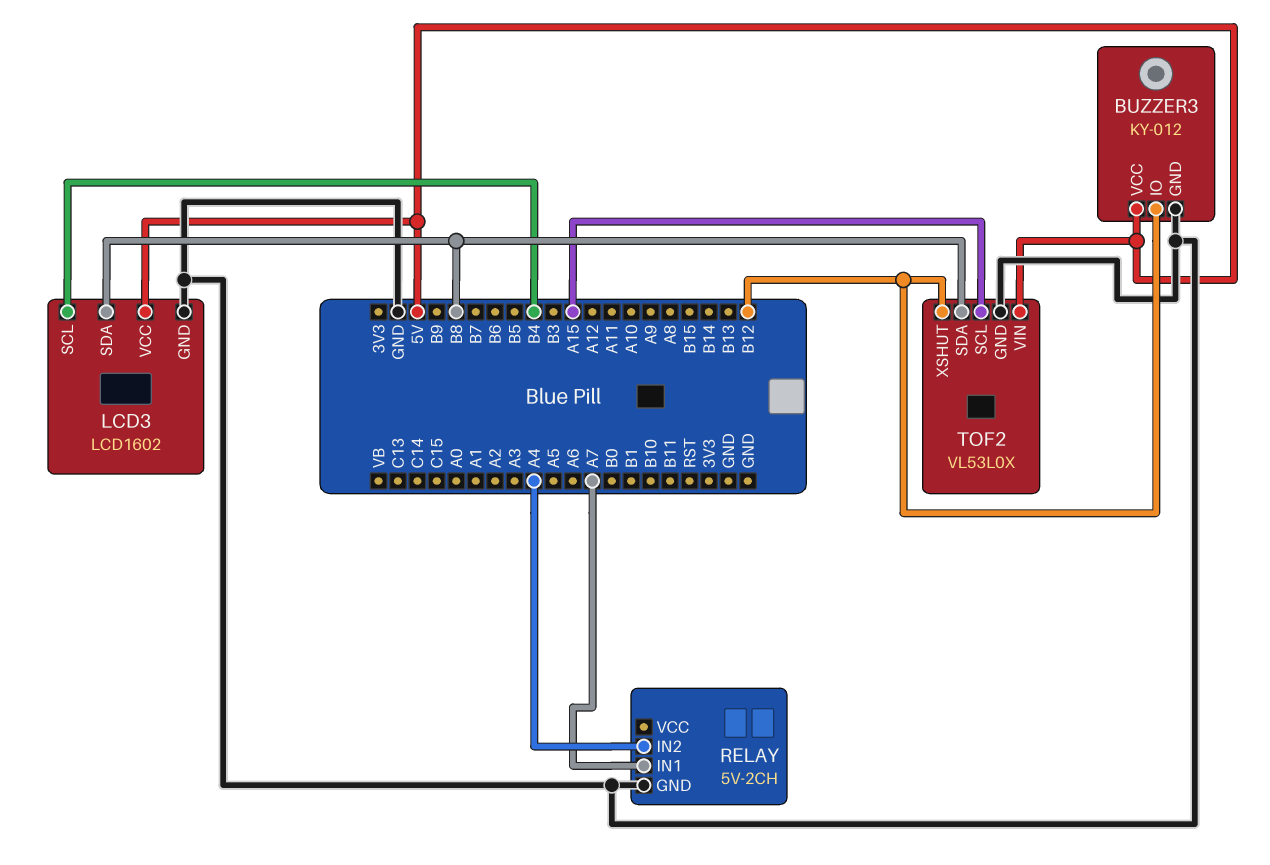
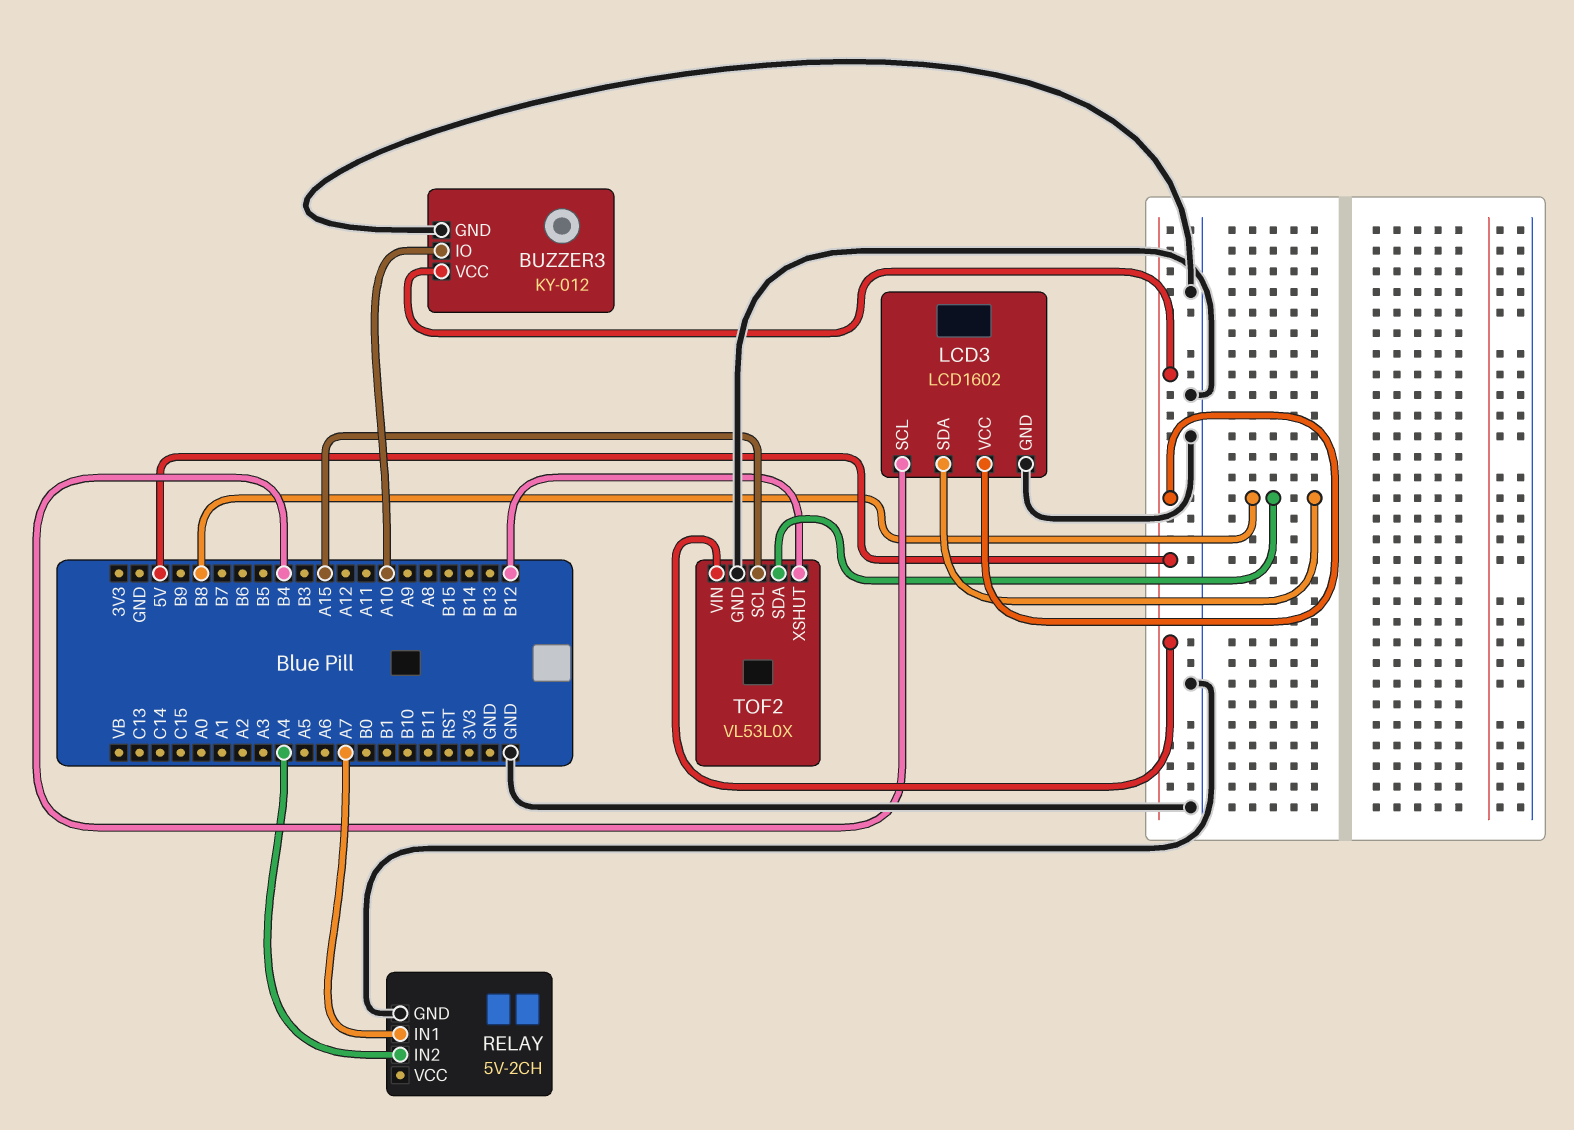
BUZZER3 pin IO: B12 -> A10

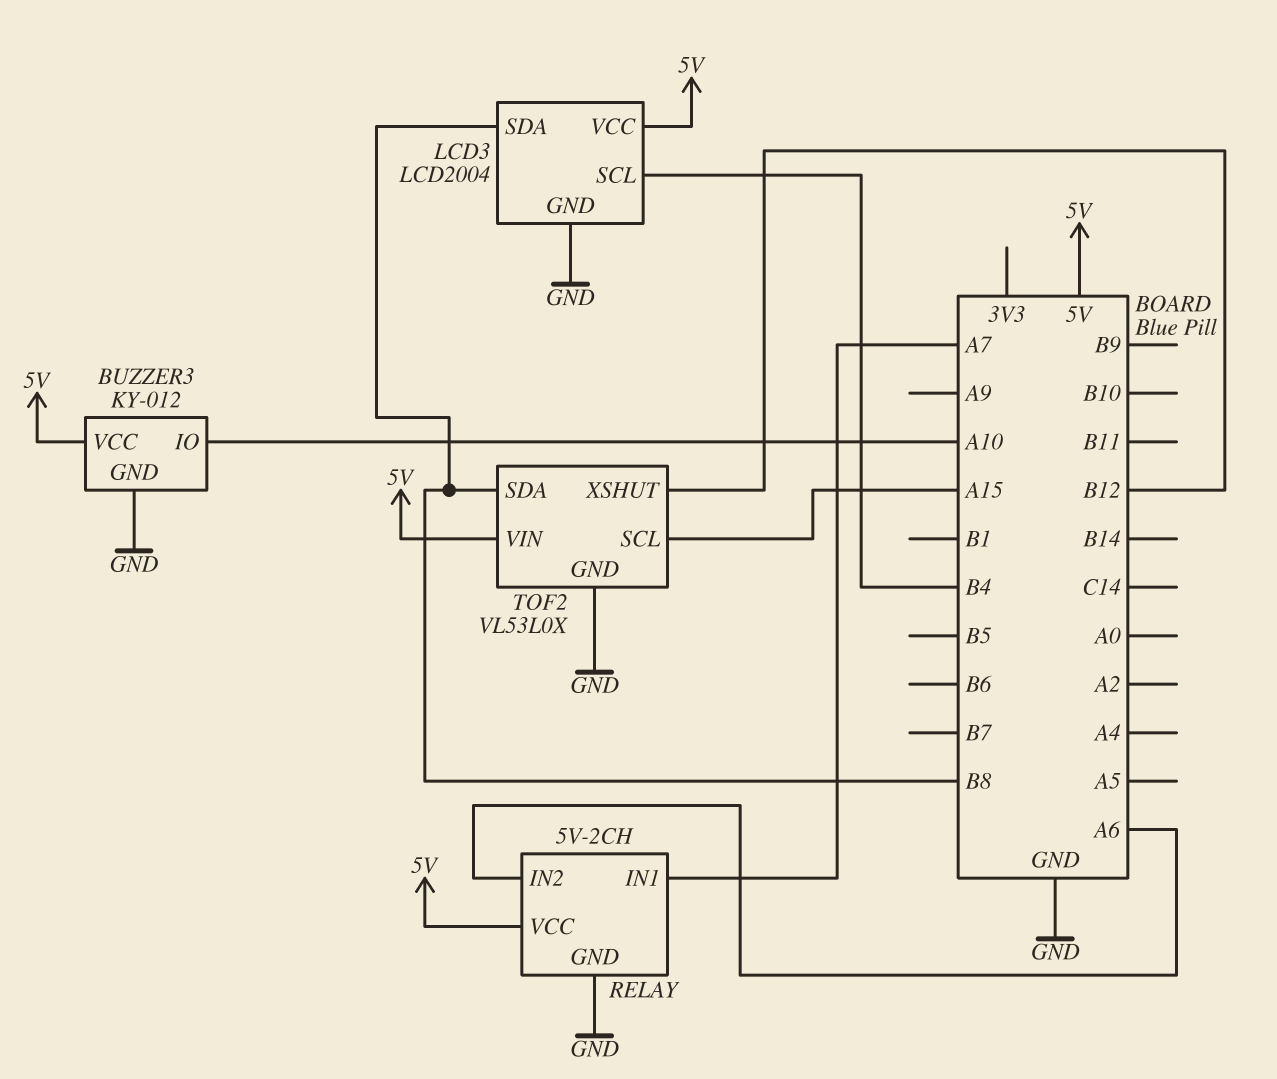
LCD3: LCD1602 -> LCD2004
RELAY pin IN2: A4 -> A6
RELAY pin VCC: none -> 5V

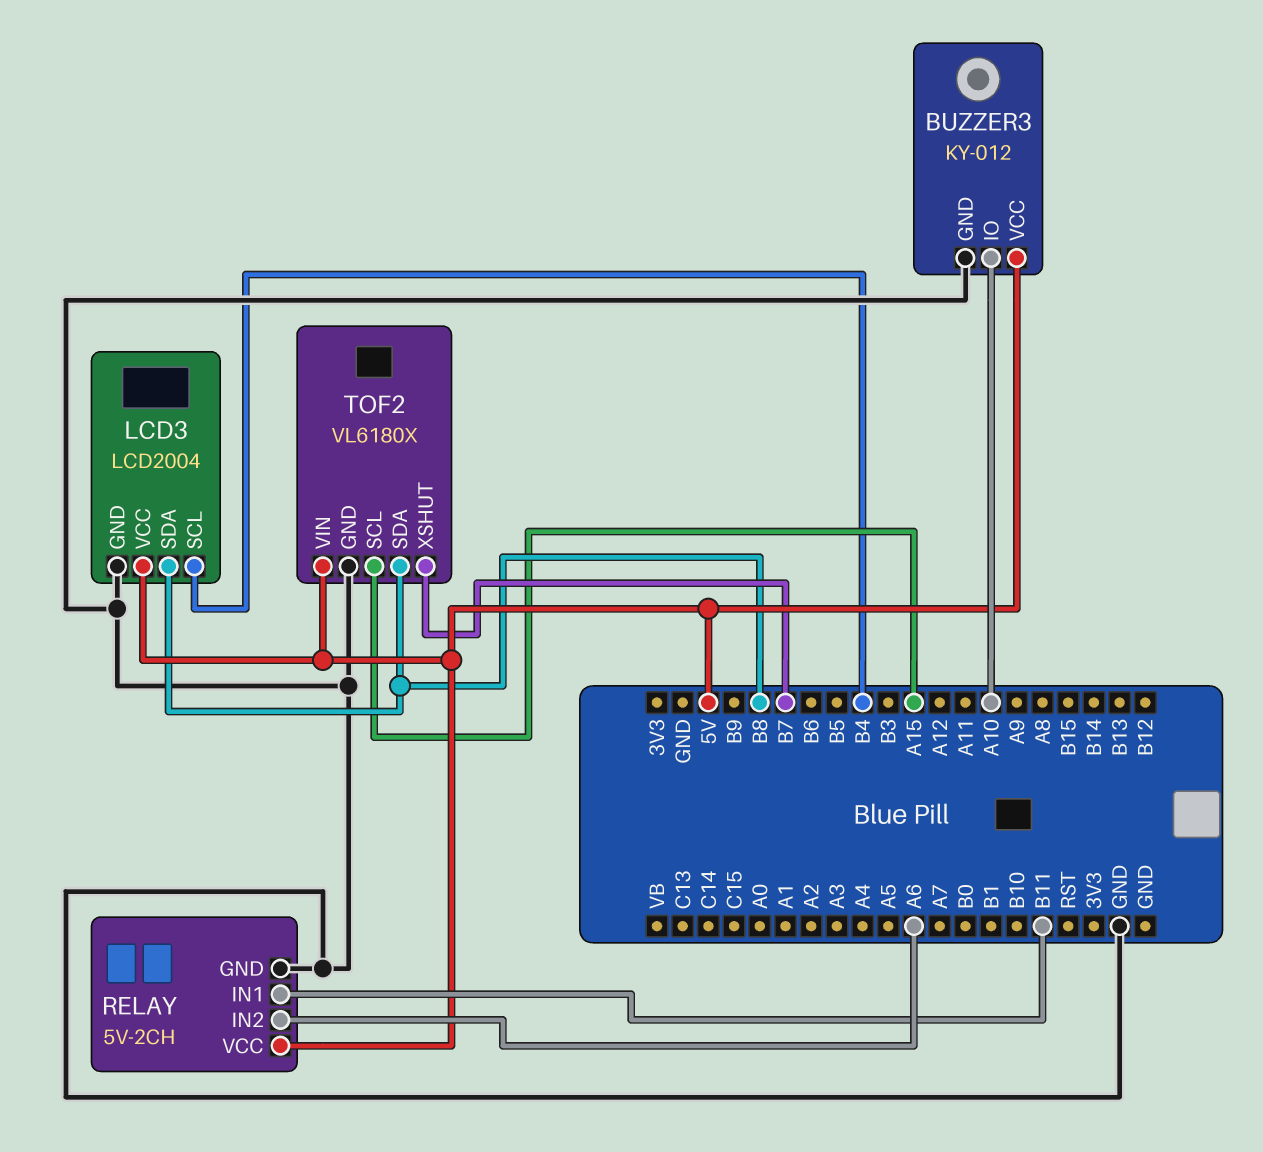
RELAY pin IN1: A7 -> B11
TOF2: VL53L0X -> VL6180X
TOF2 pin XSHUT: B12 -> B7

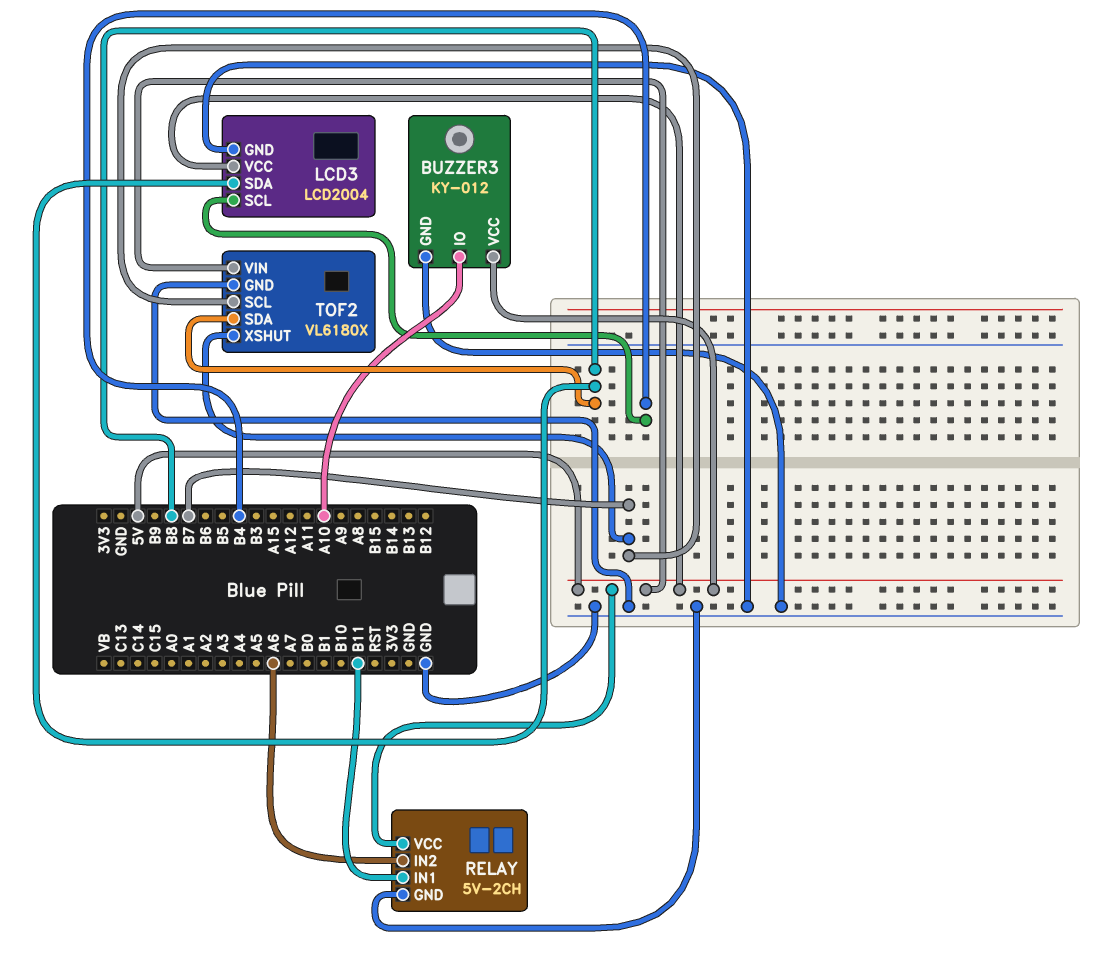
TOF2 pin SCL: A15 -> B7

